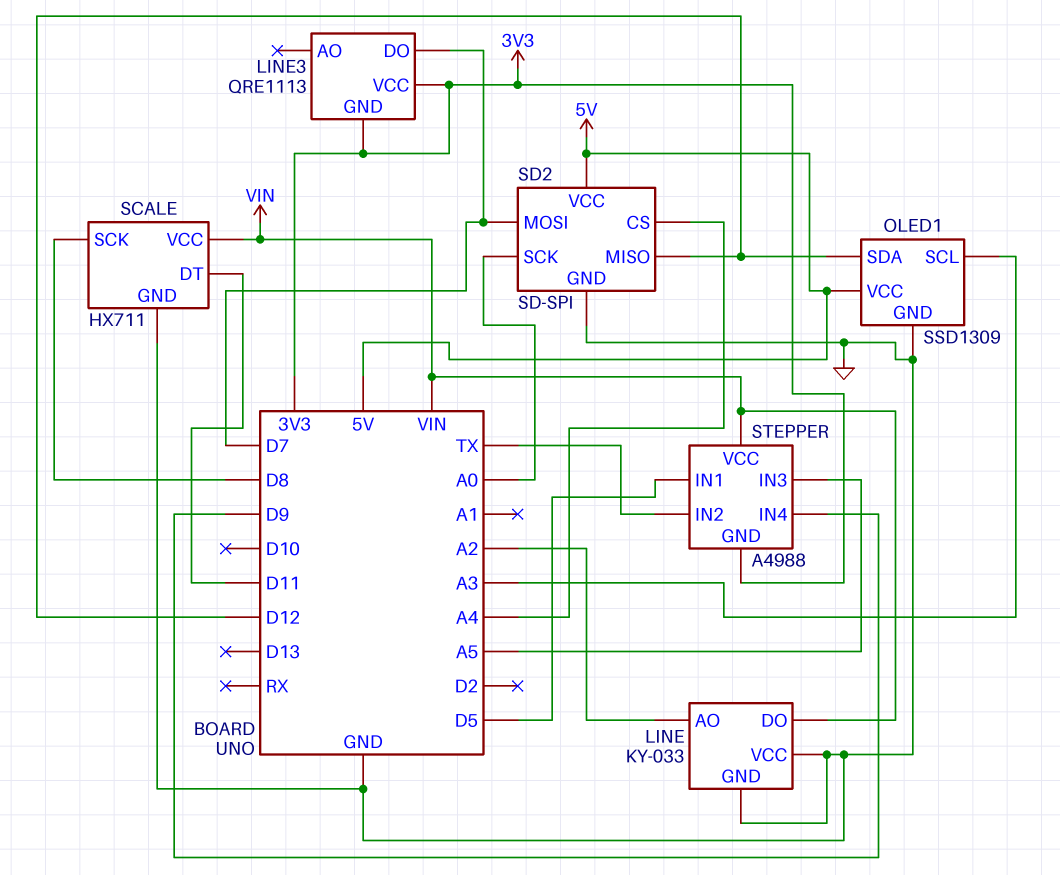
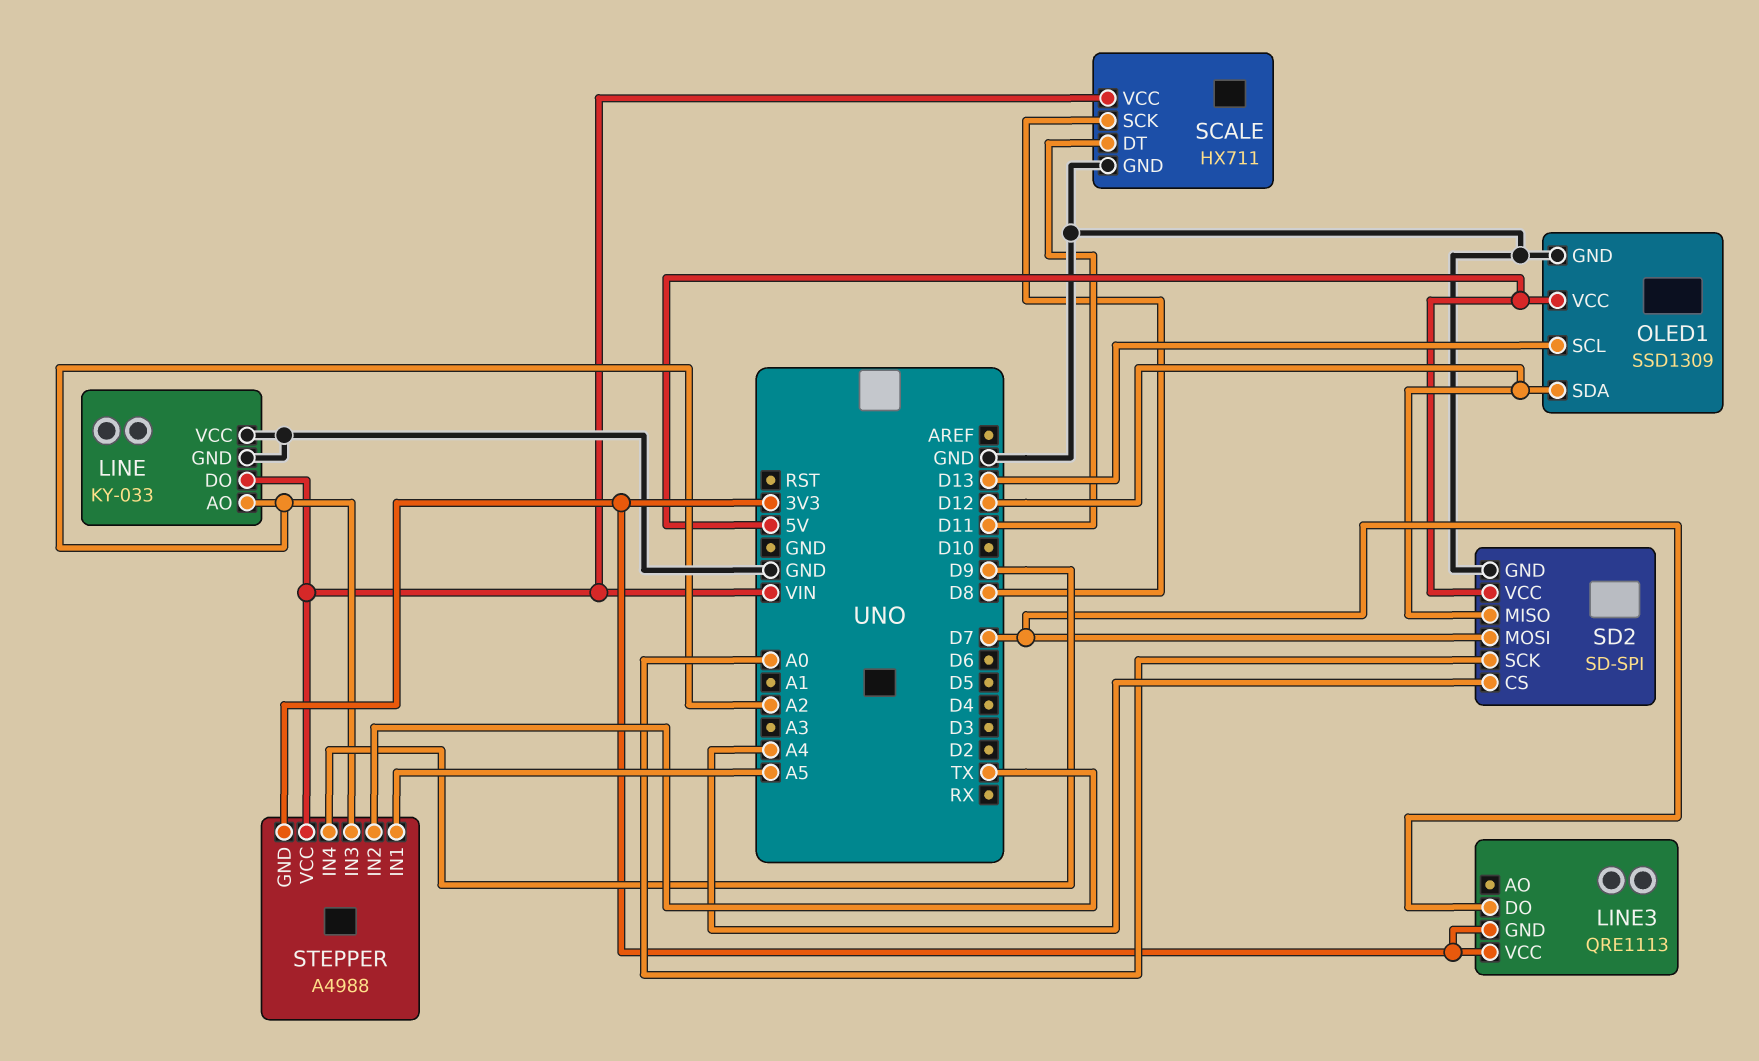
OLED1 pin SCL: A3 -> D13
STEPPER pin IN1: D5 -> A5
STEPPER pin IN3: A5 -> A2

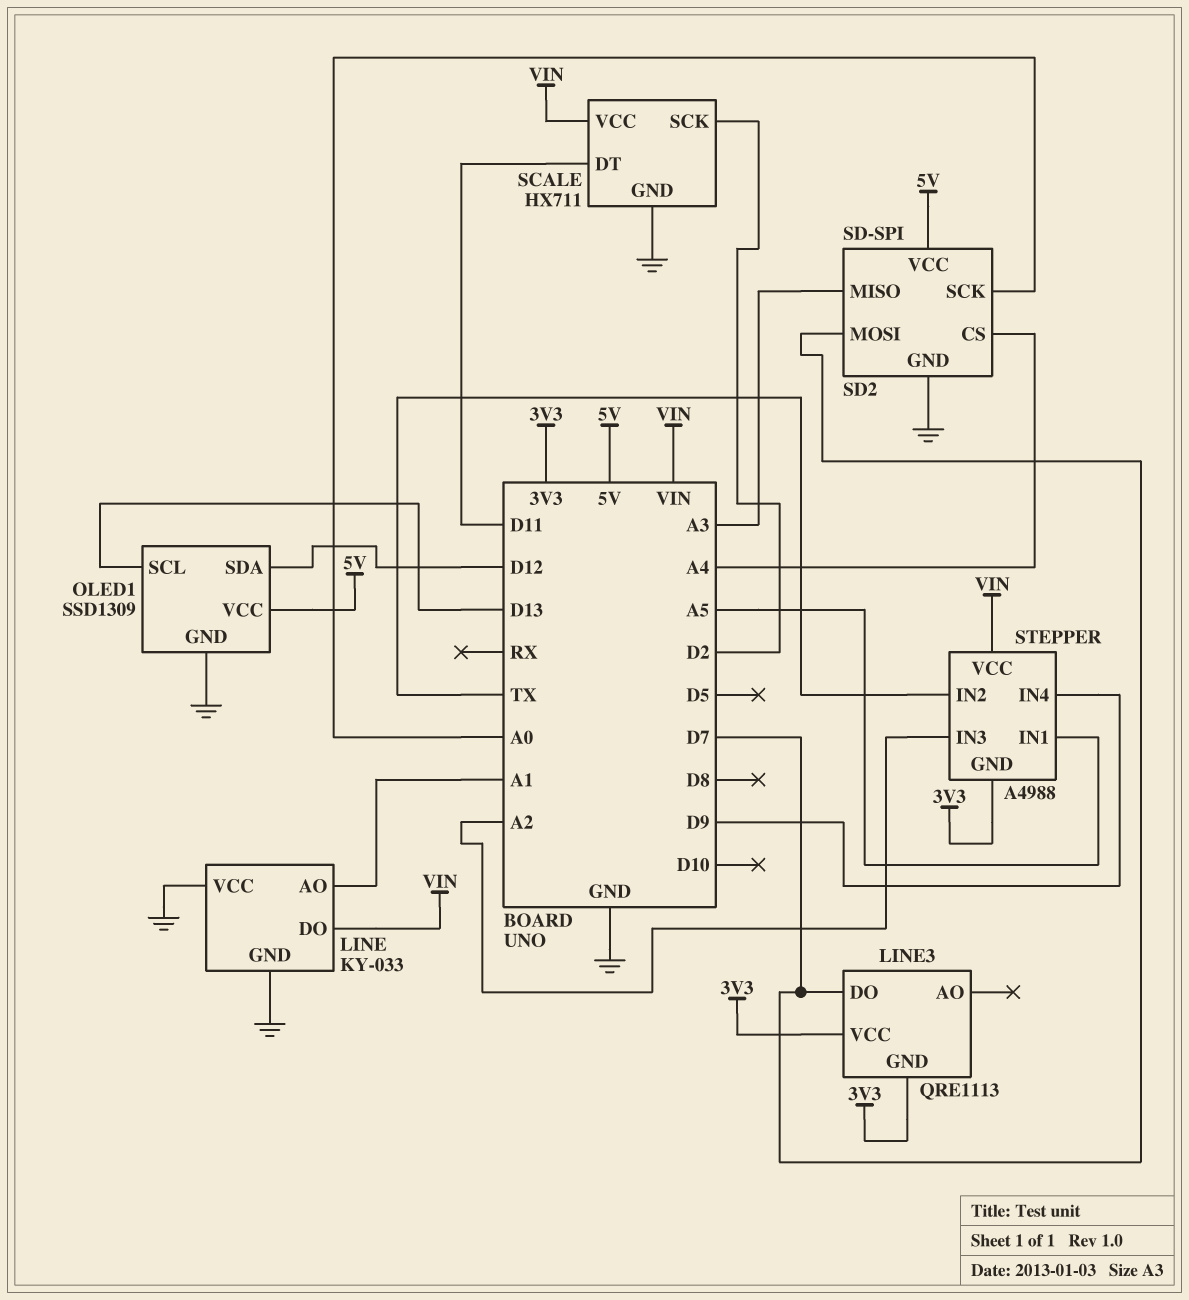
LINE pin AO: A2 -> A1
SCALE pin SCK: D8 -> D2
SD2 pin MISO: D12 -> A3

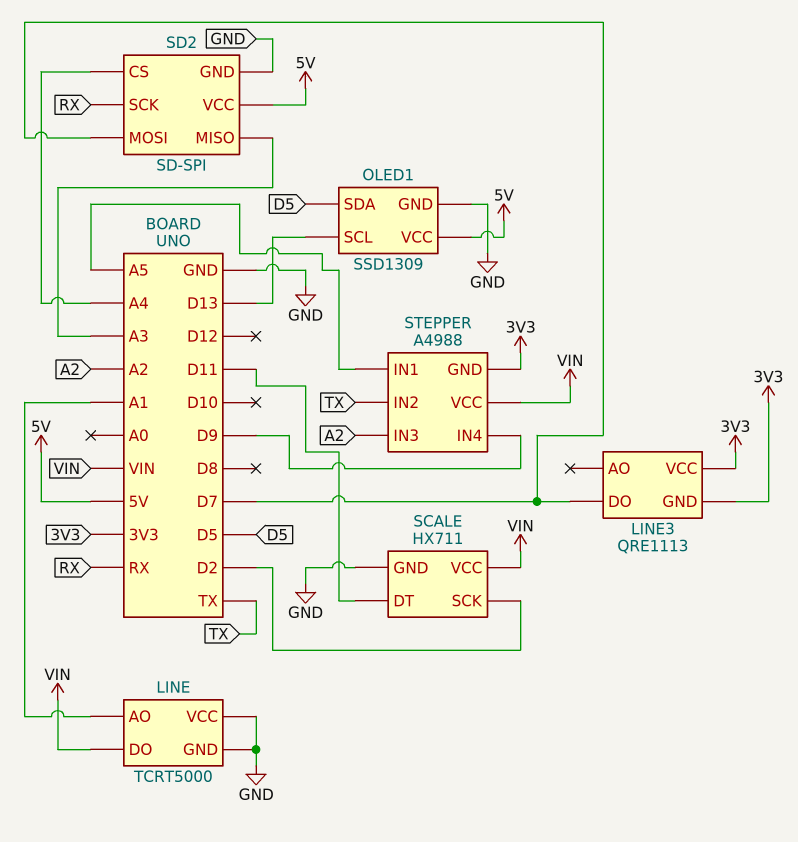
LINE: KY-033 -> TCRT5000
OLED1 pin SDA: D12 -> D5
SD2 pin SCK: A0 -> RX

